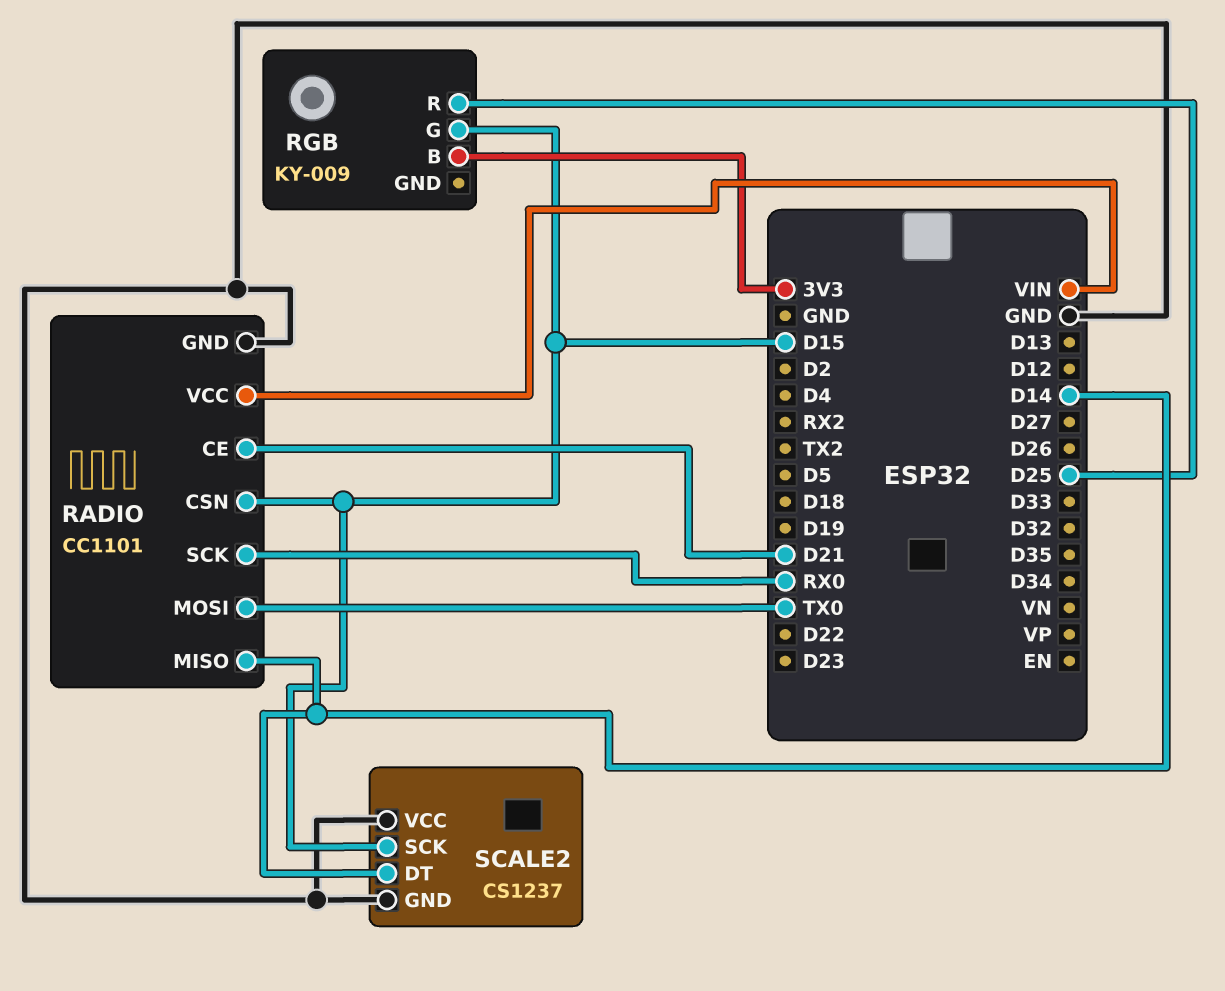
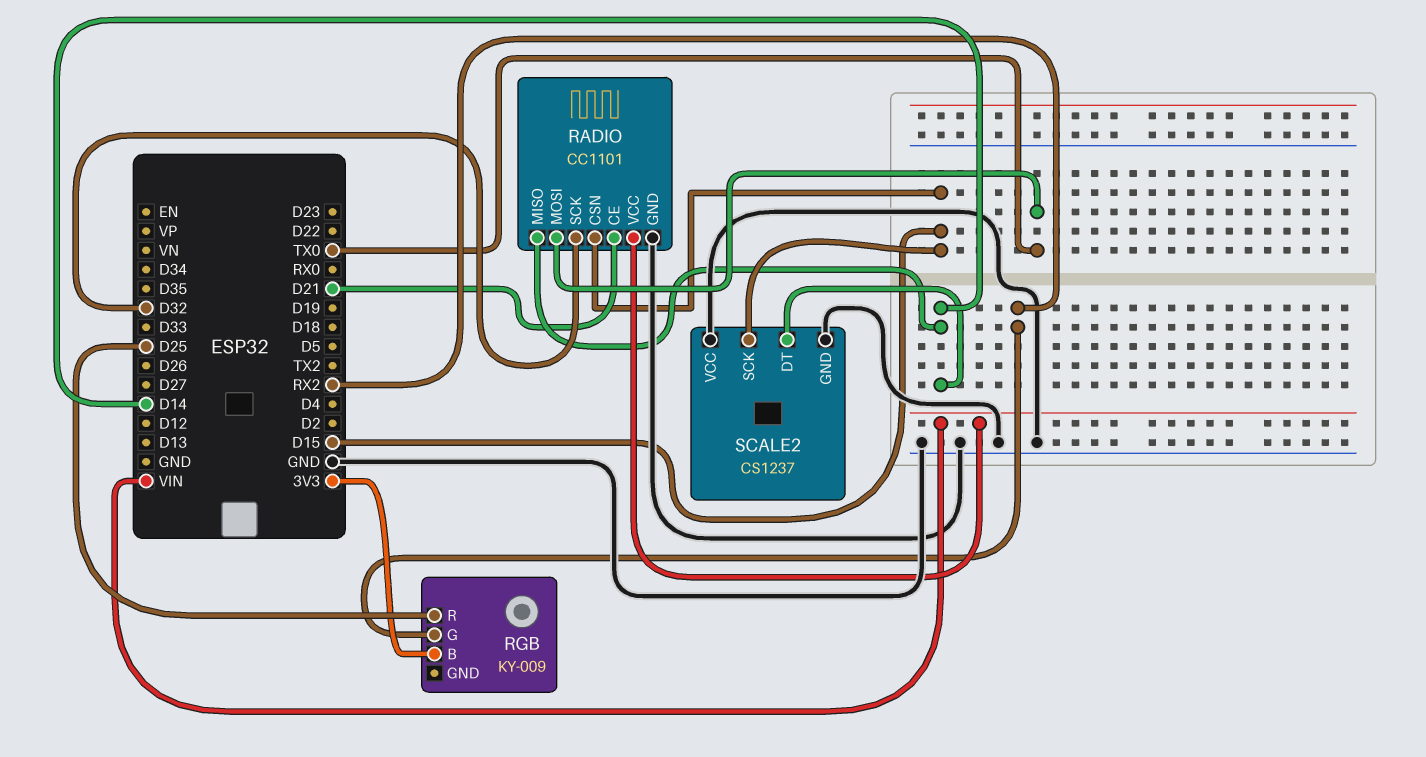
RADIO pin SCK: RX0 -> D32
RGB pin G: D15 -> RX2

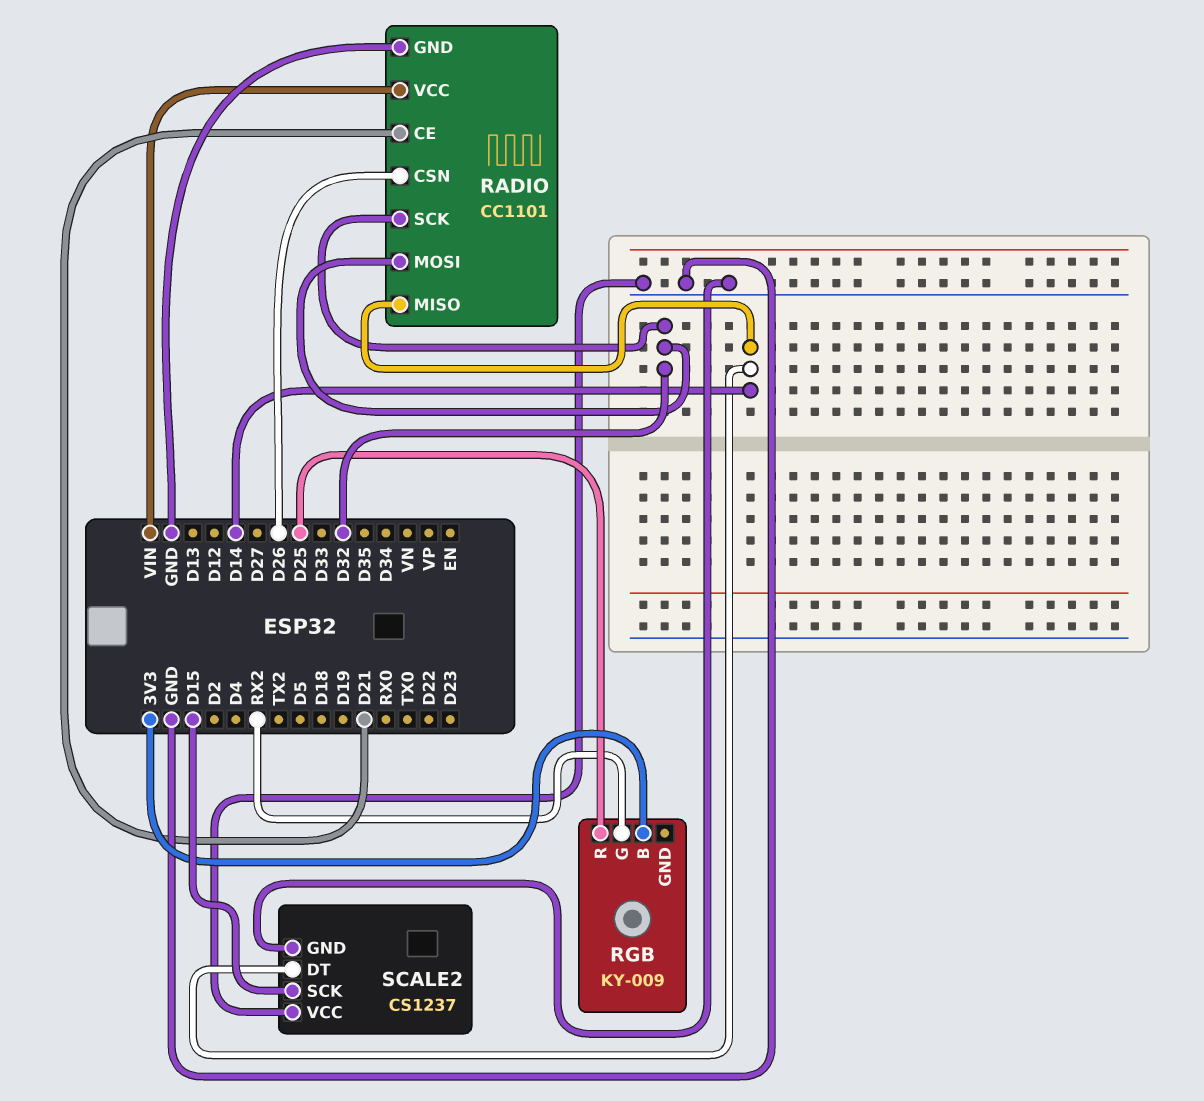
RADIO pin CSN: D15 -> D26
RADIO pin MOSI: TX0 -> D32

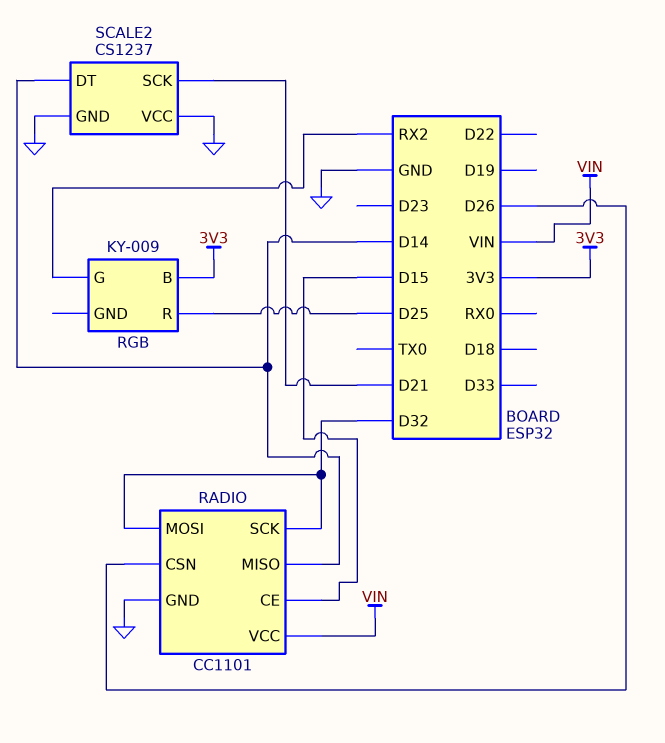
RADIO pin CE: D21 -> D15
SCALE2 pin SCK: D15 -> D21

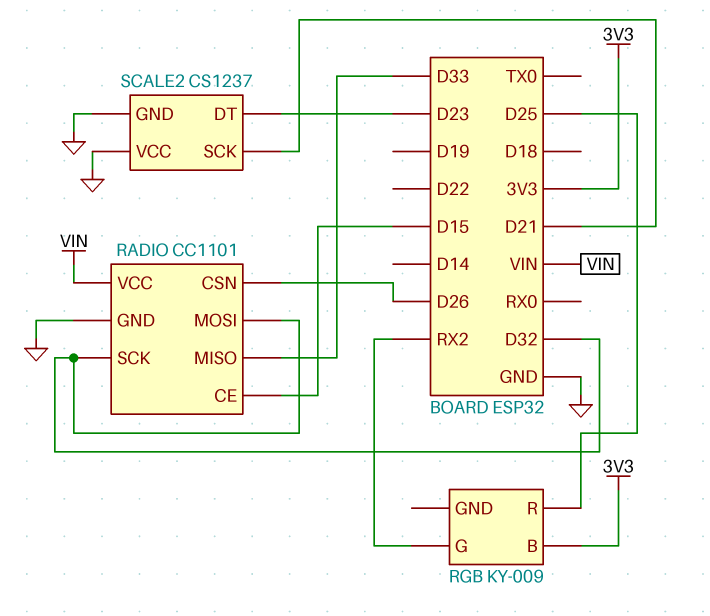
RADIO pin MISO: D14 -> D33
SCALE2 pin DT: D14 -> D23

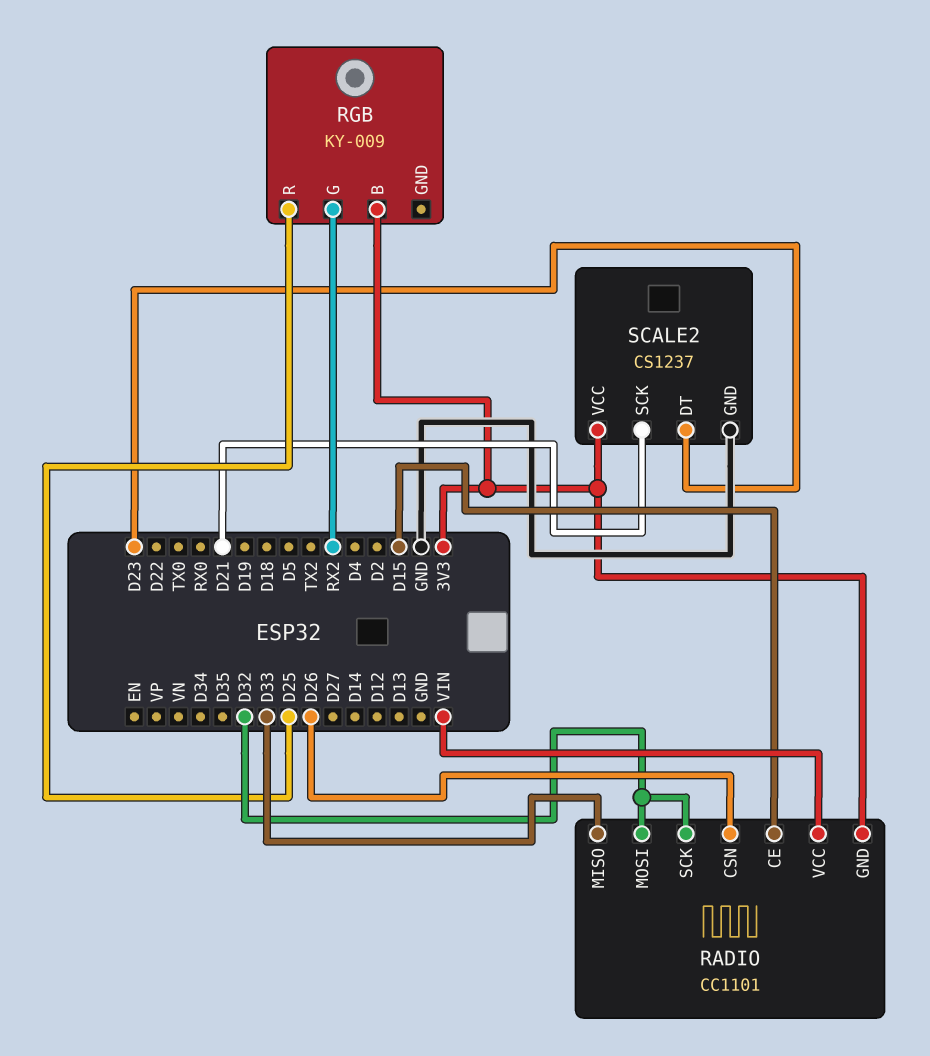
RADIO pin GND: GND -> 3V3
SCALE2 pin VCC: GND -> 3V3

